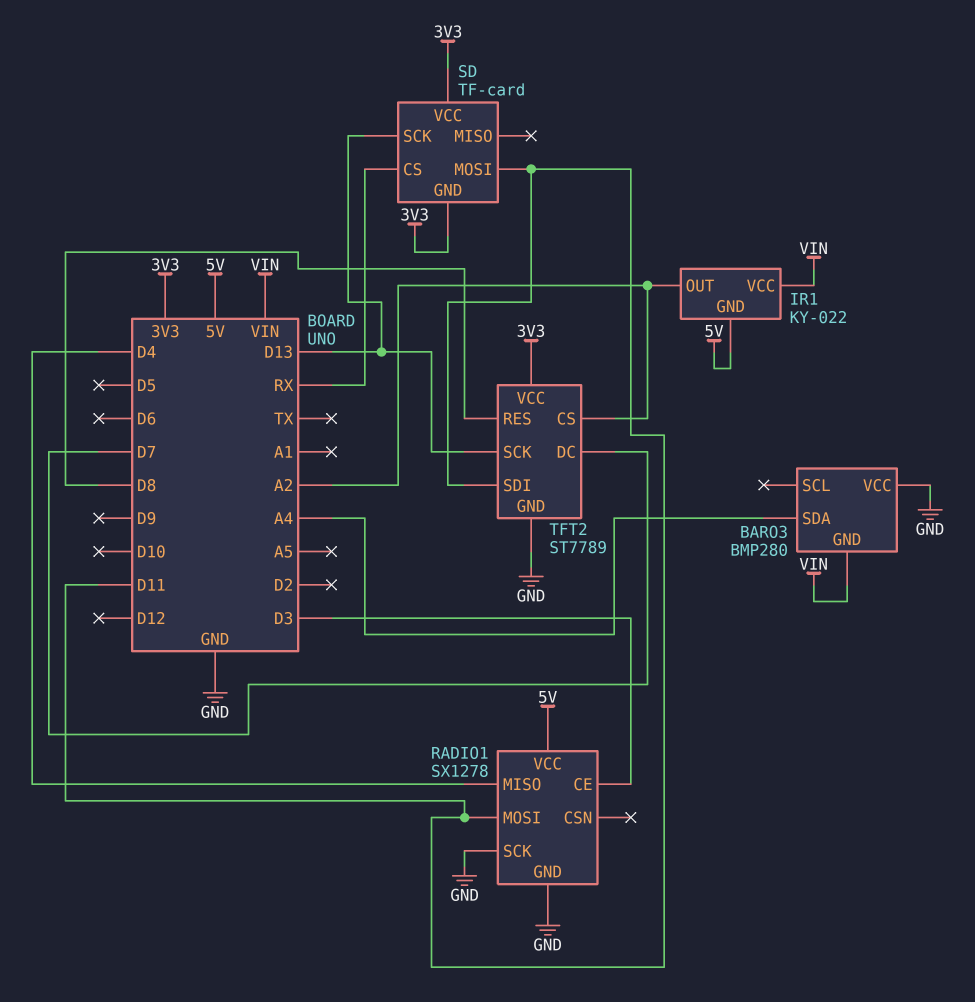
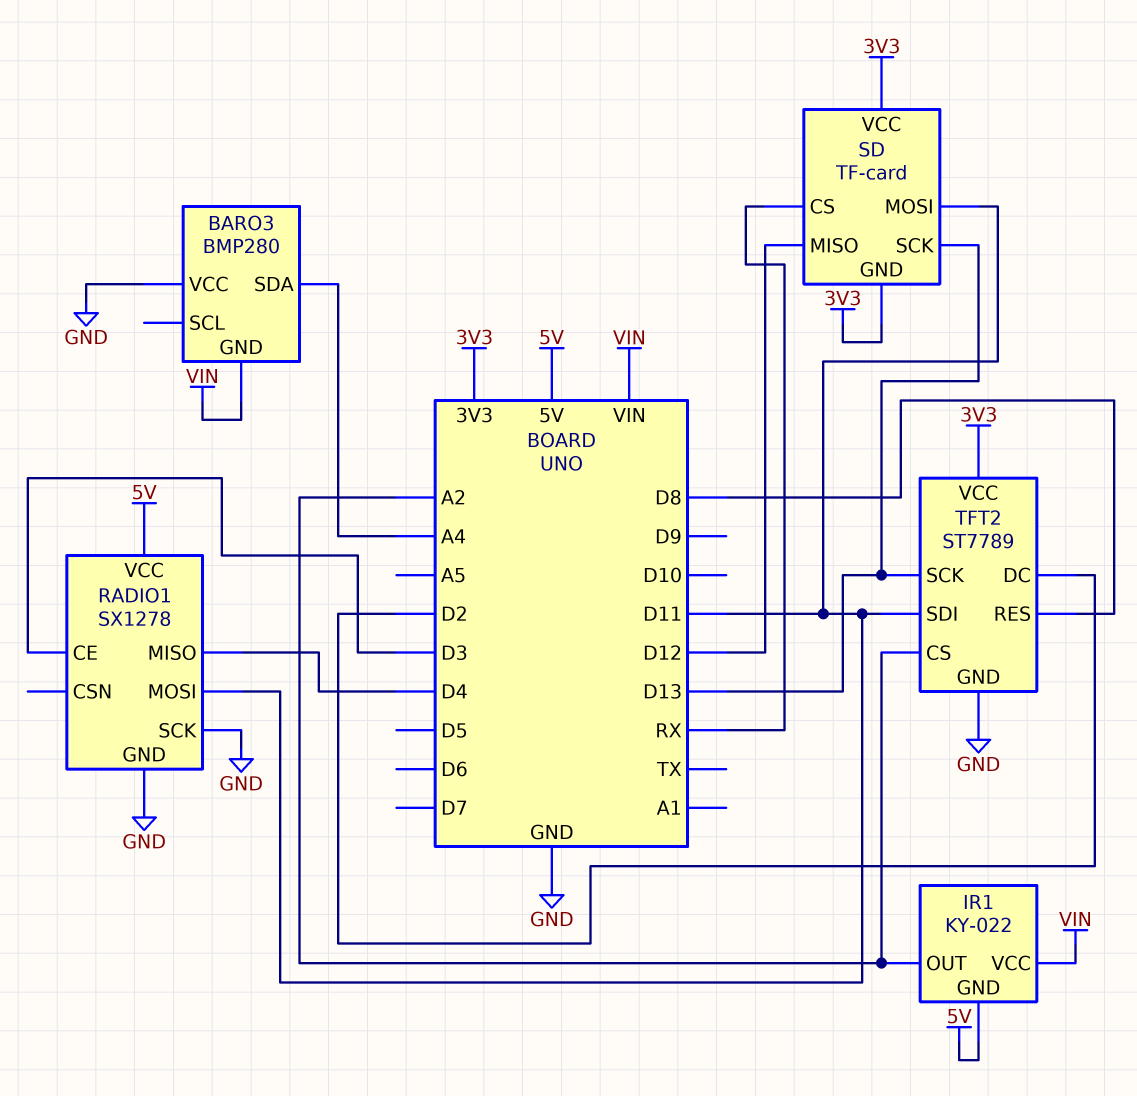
SD pin MISO: none -> D12
TFT2 pin DC: D7 -> D2

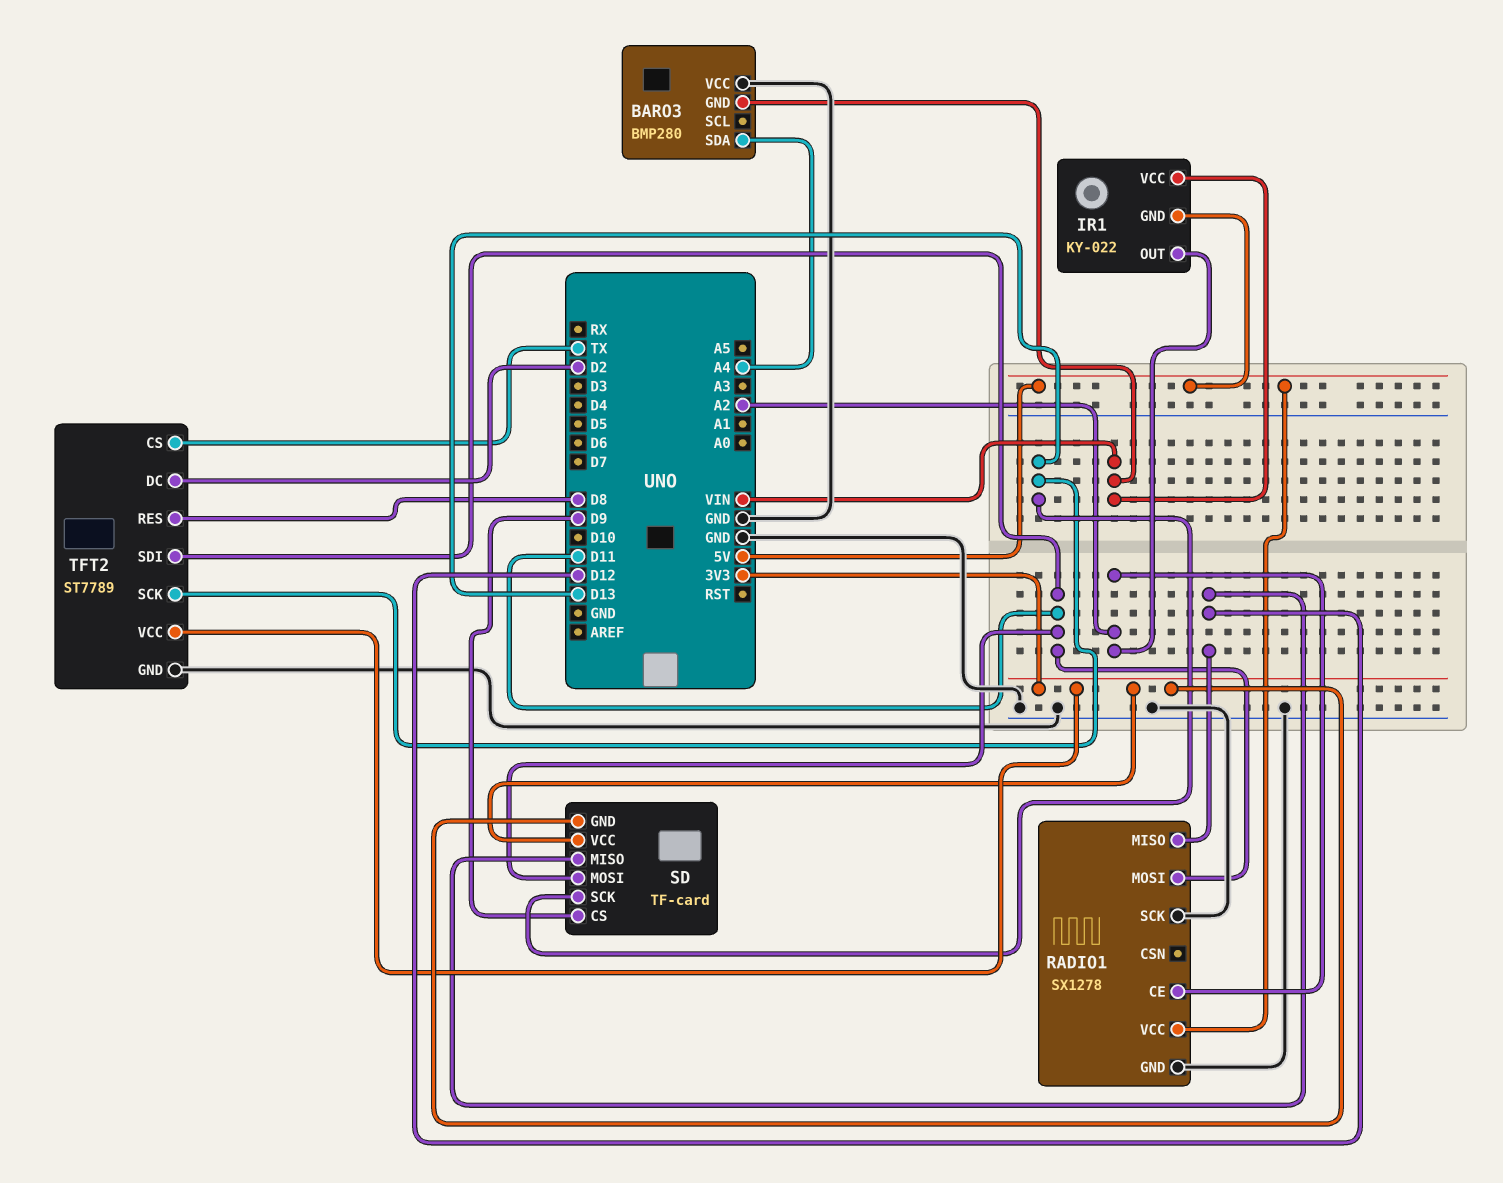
RADIO1 pin CE: D3 -> A2
RADIO1 pin MISO: D4 -> D12
SD pin CS: RX -> D9
TFT2 pin CS: A2 -> TX

